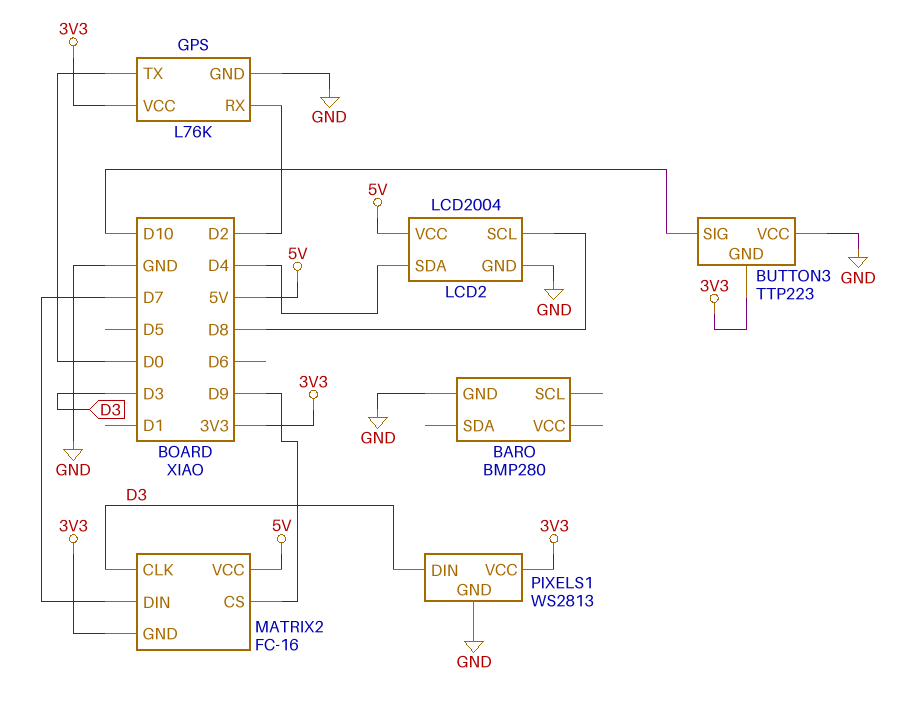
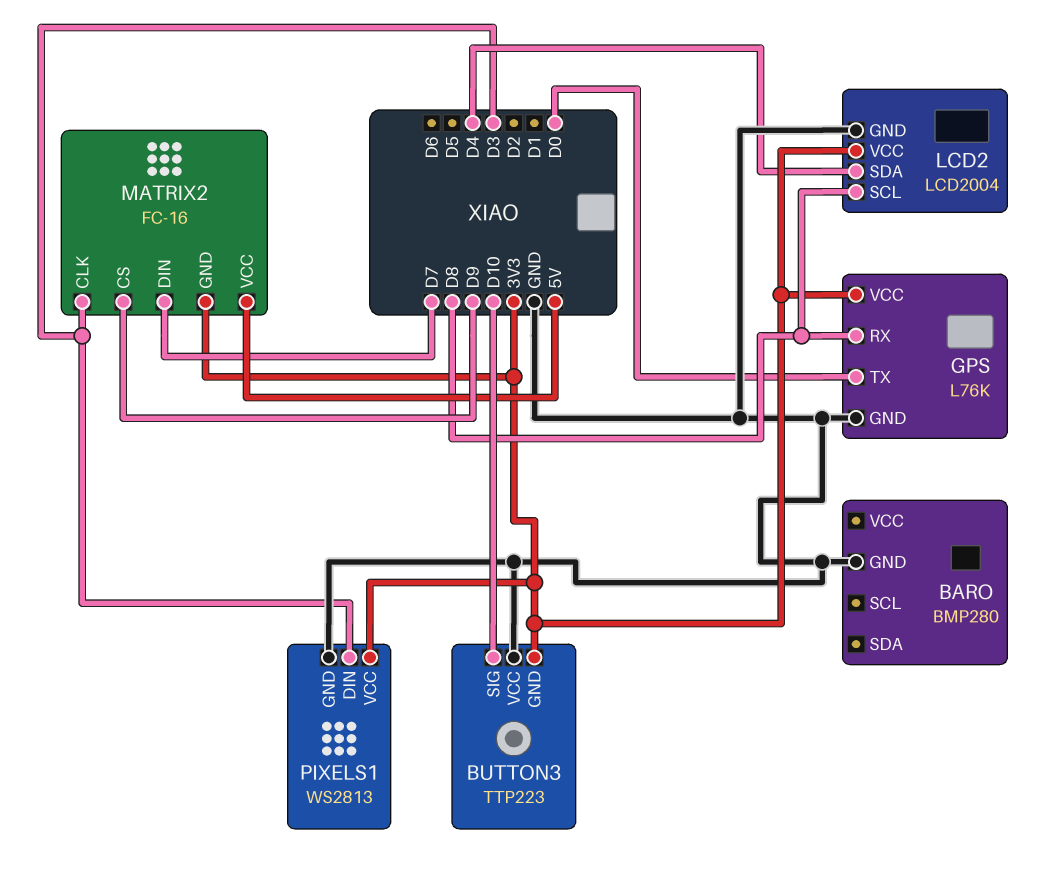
GPS pin RX: D2 -> D8
LCD2 pin VCC: 5V -> 3V3

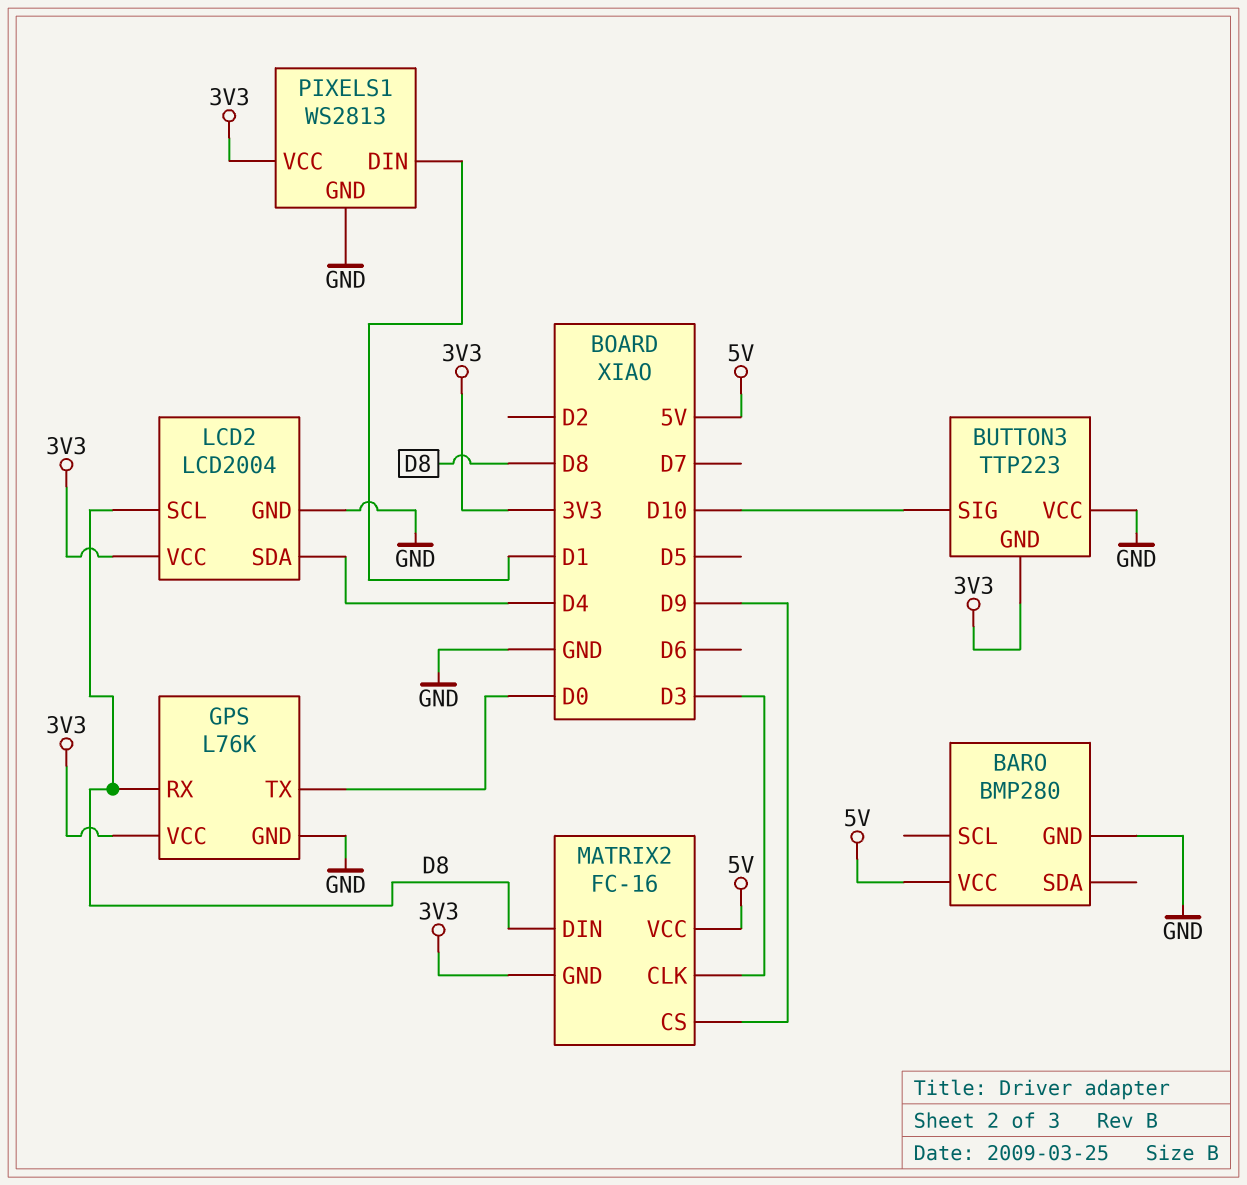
BARO pin VCC: none -> 5V
MATRIX2 pin DIN: D7 -> D8
PIXELS1 pin DIN: D3 -> D1

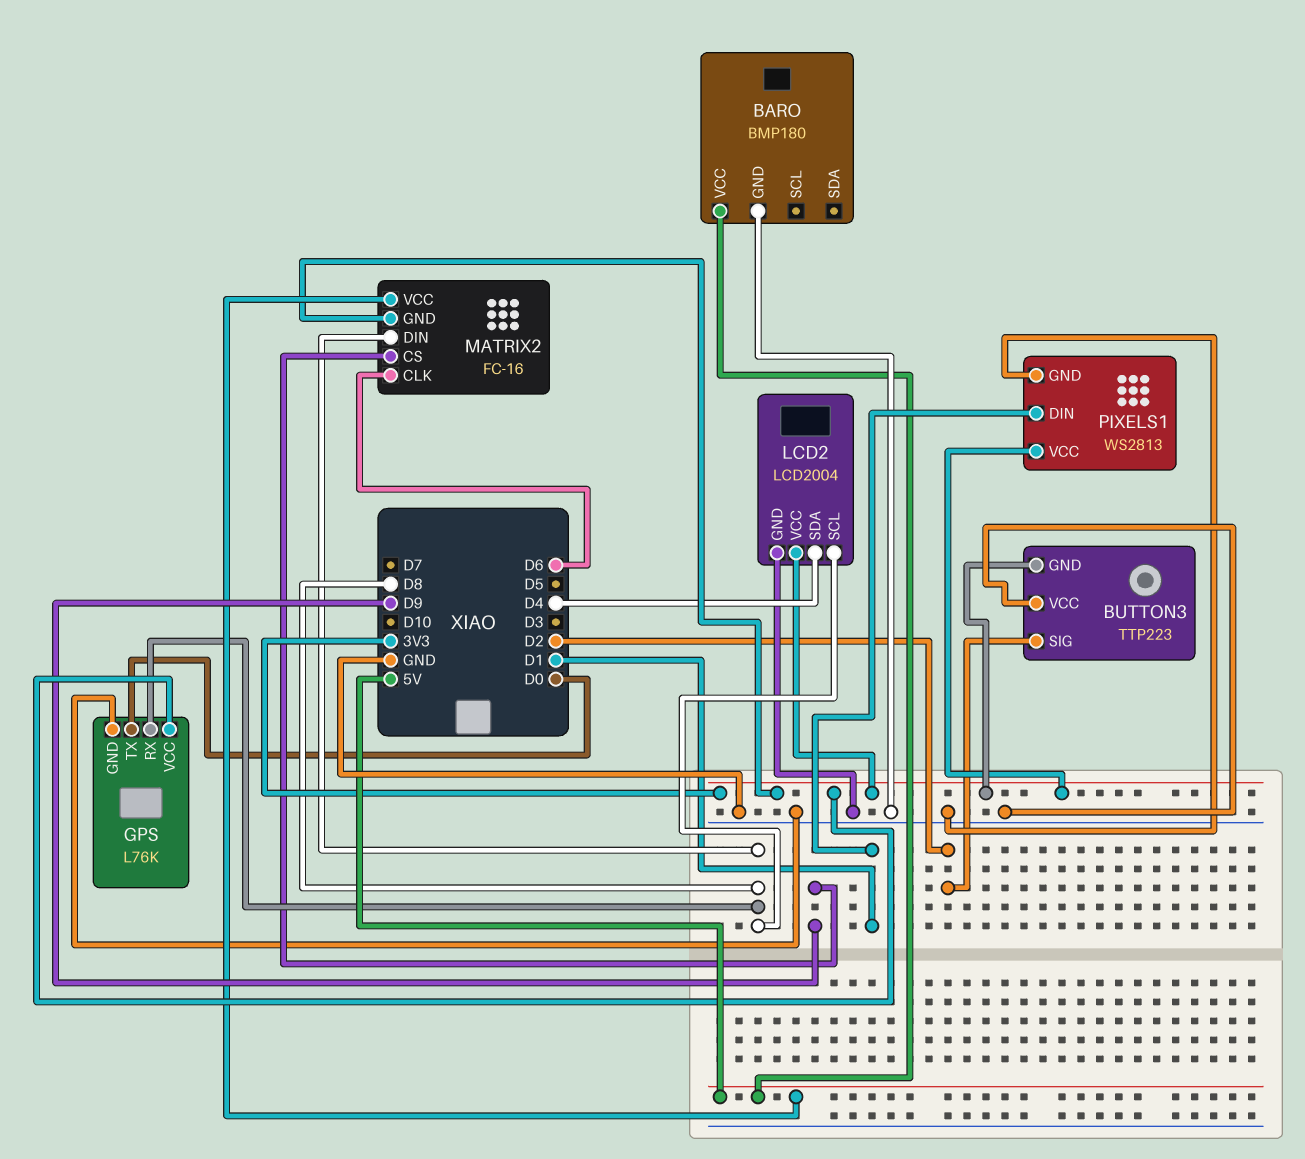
BARO: BMP280 -> BMP180
BUTTON3 pin SIG: D10 -> D2
MATRIX2 pin CLK: D3 -> D6

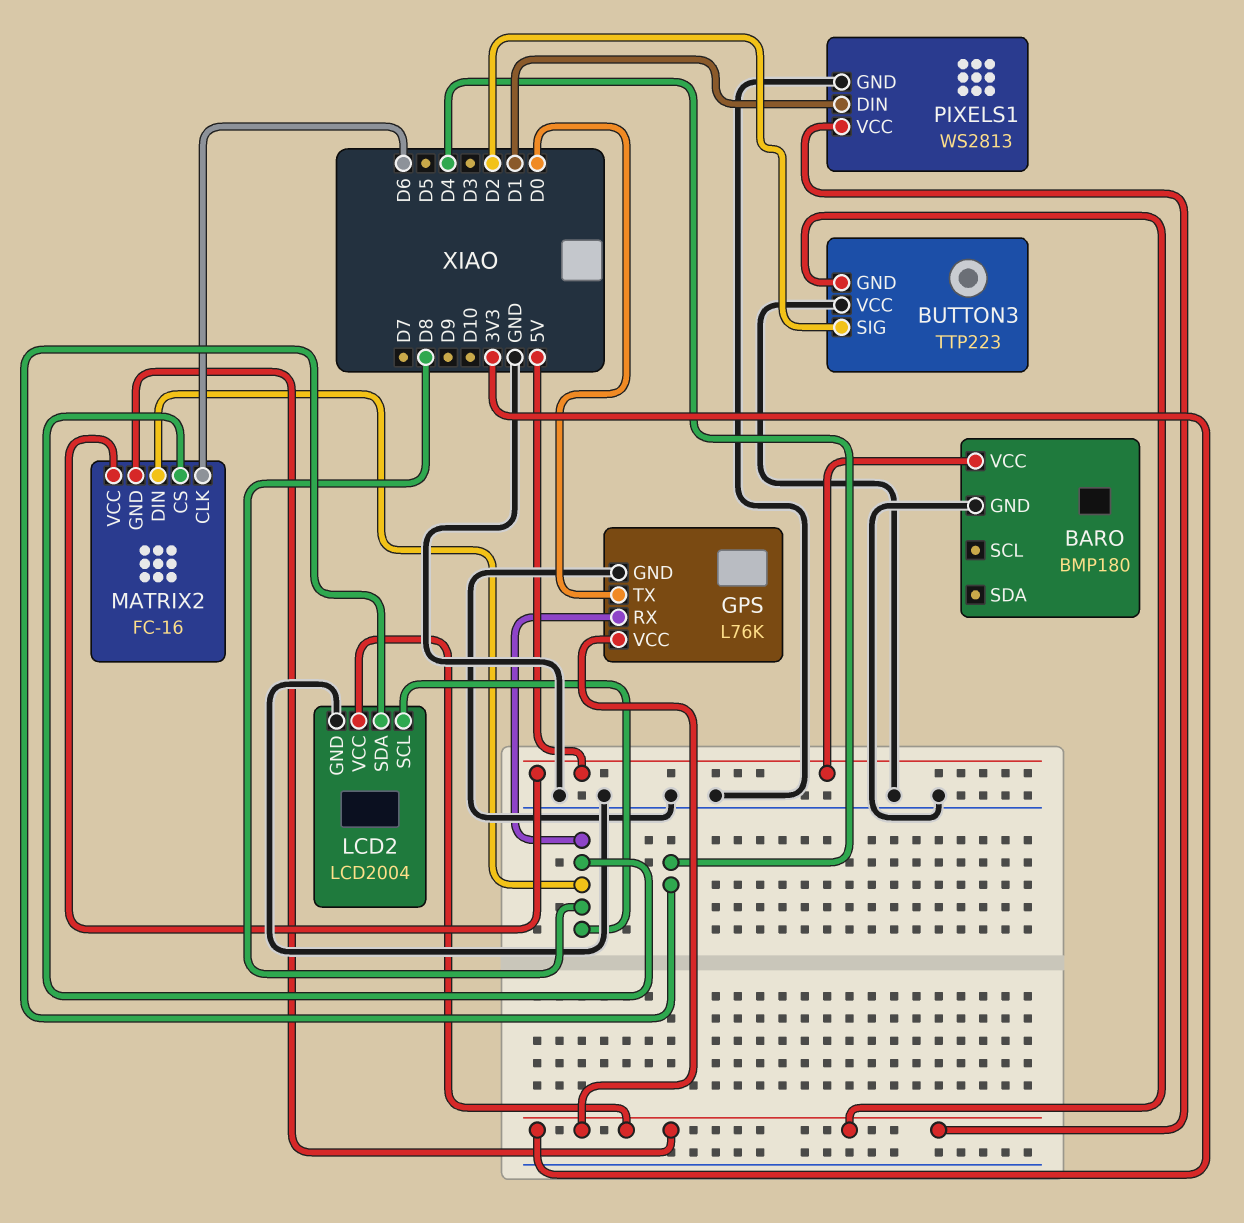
MATRIX2 pin CS: D9 -> D8

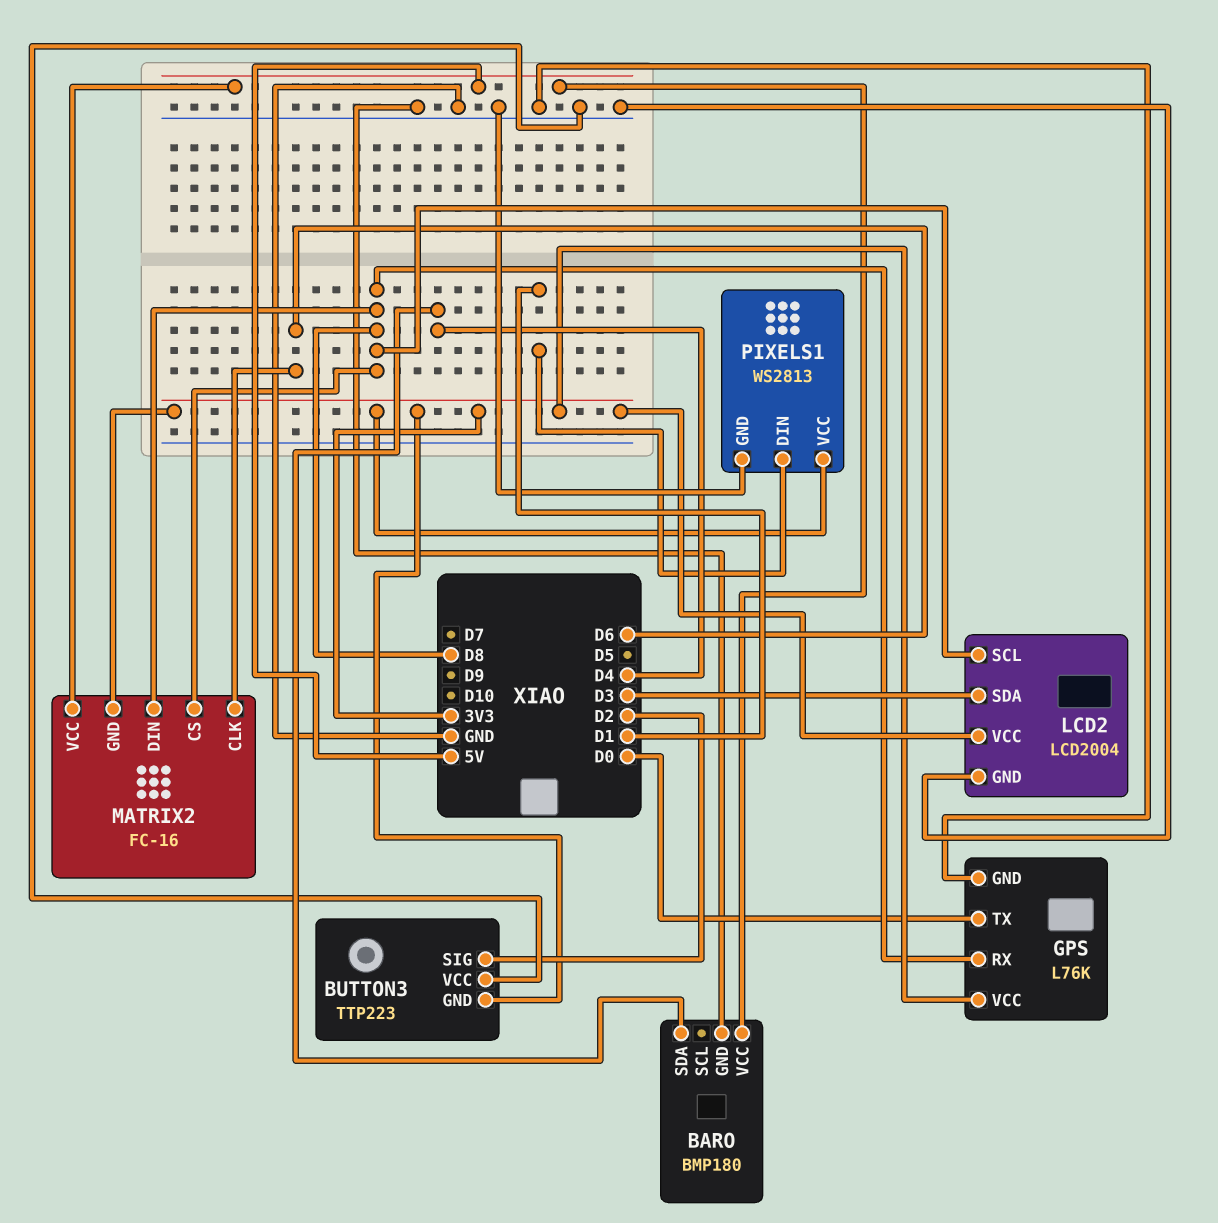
BARO pin SDA: none -> D4
LCD2 pin SDA: D4 -> D3

